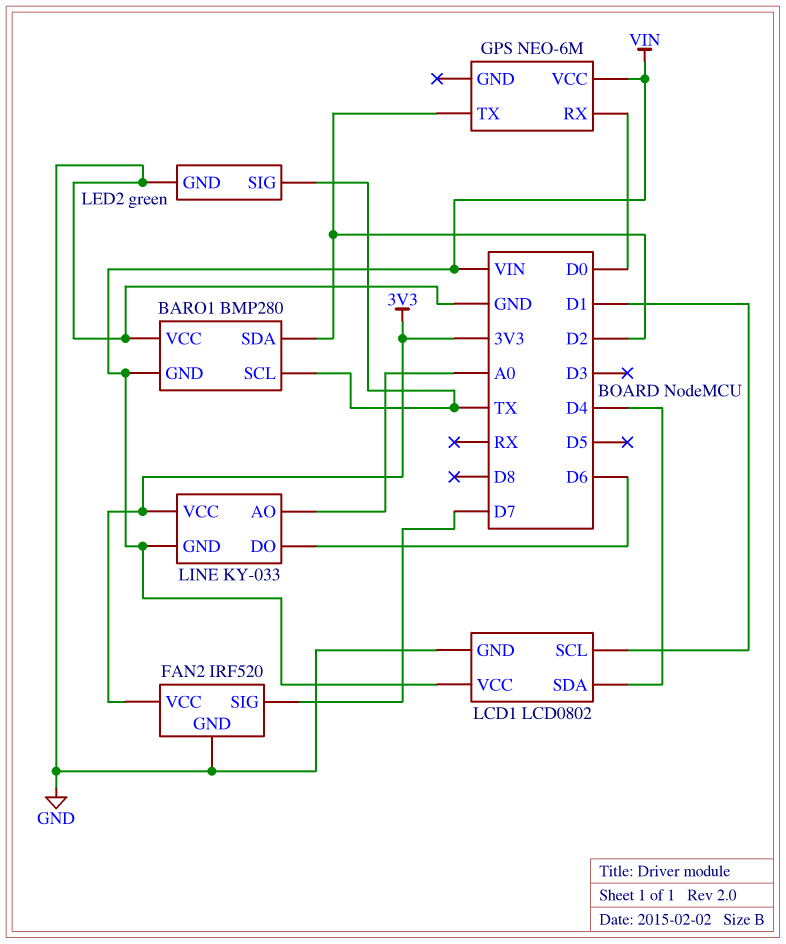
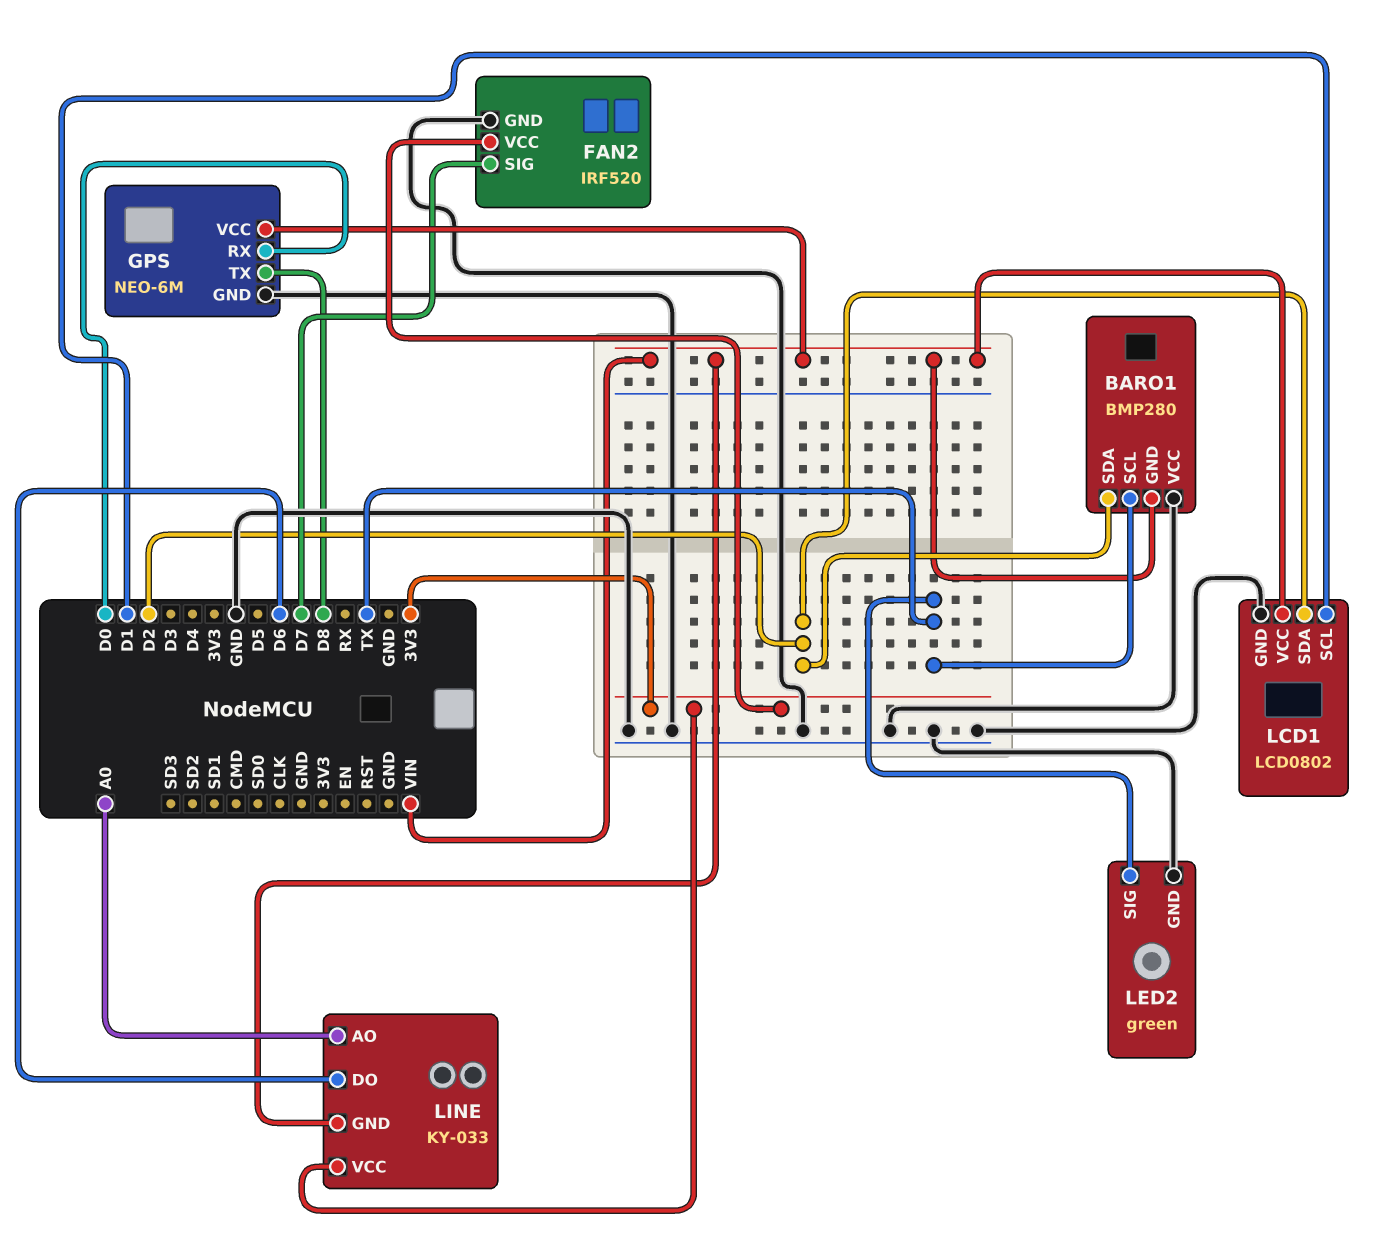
GPS pin GND: none -> GND
GPS pin TX: D2 -> D8
LCD1 pin SDA: D4 -> D2

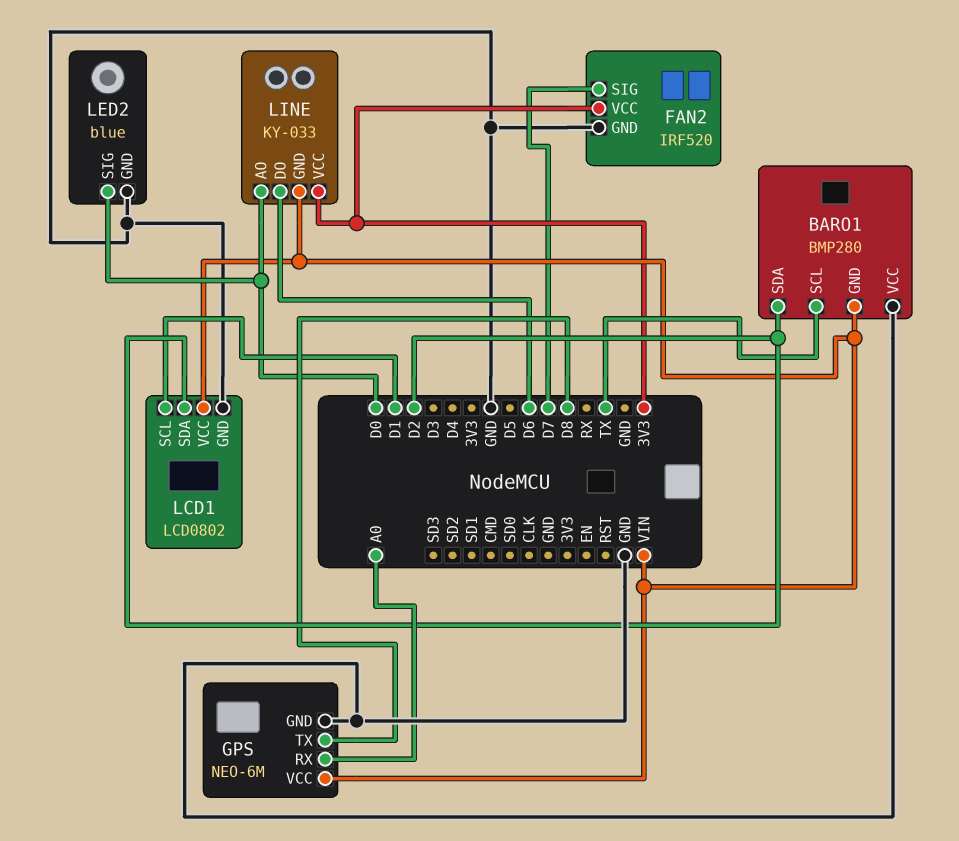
GPS pin RX: D0 -> A0
LED2: green -> blue
LED2 pin SIG: TX -> D0
LINE pin AO: A0 -> D0

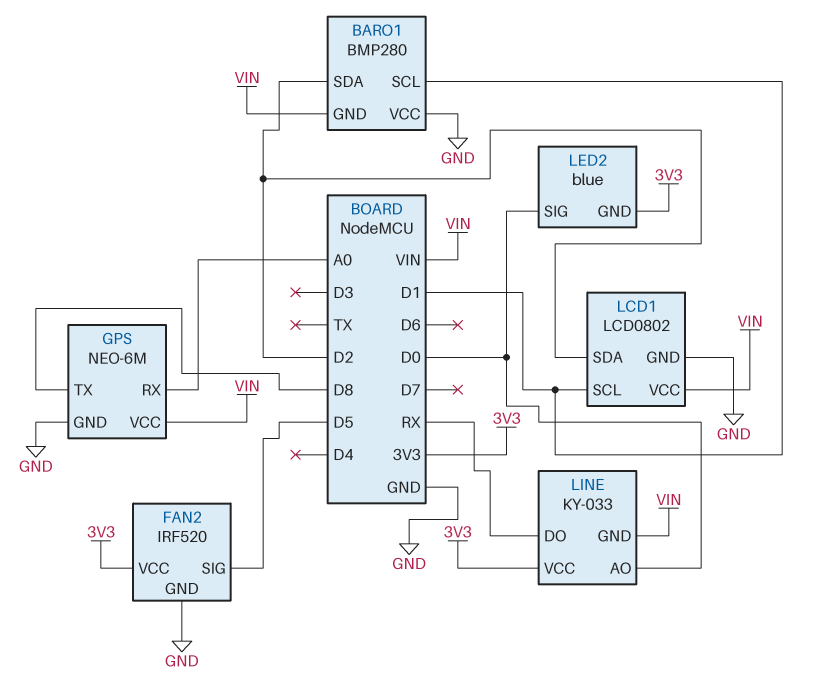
BARO1 pin SCL: TX -> D1
FAN2 pin SIG: D7 -> D5
LED2 pin GND: GND -> 3V3
LINE pin DO: D6 -> RX

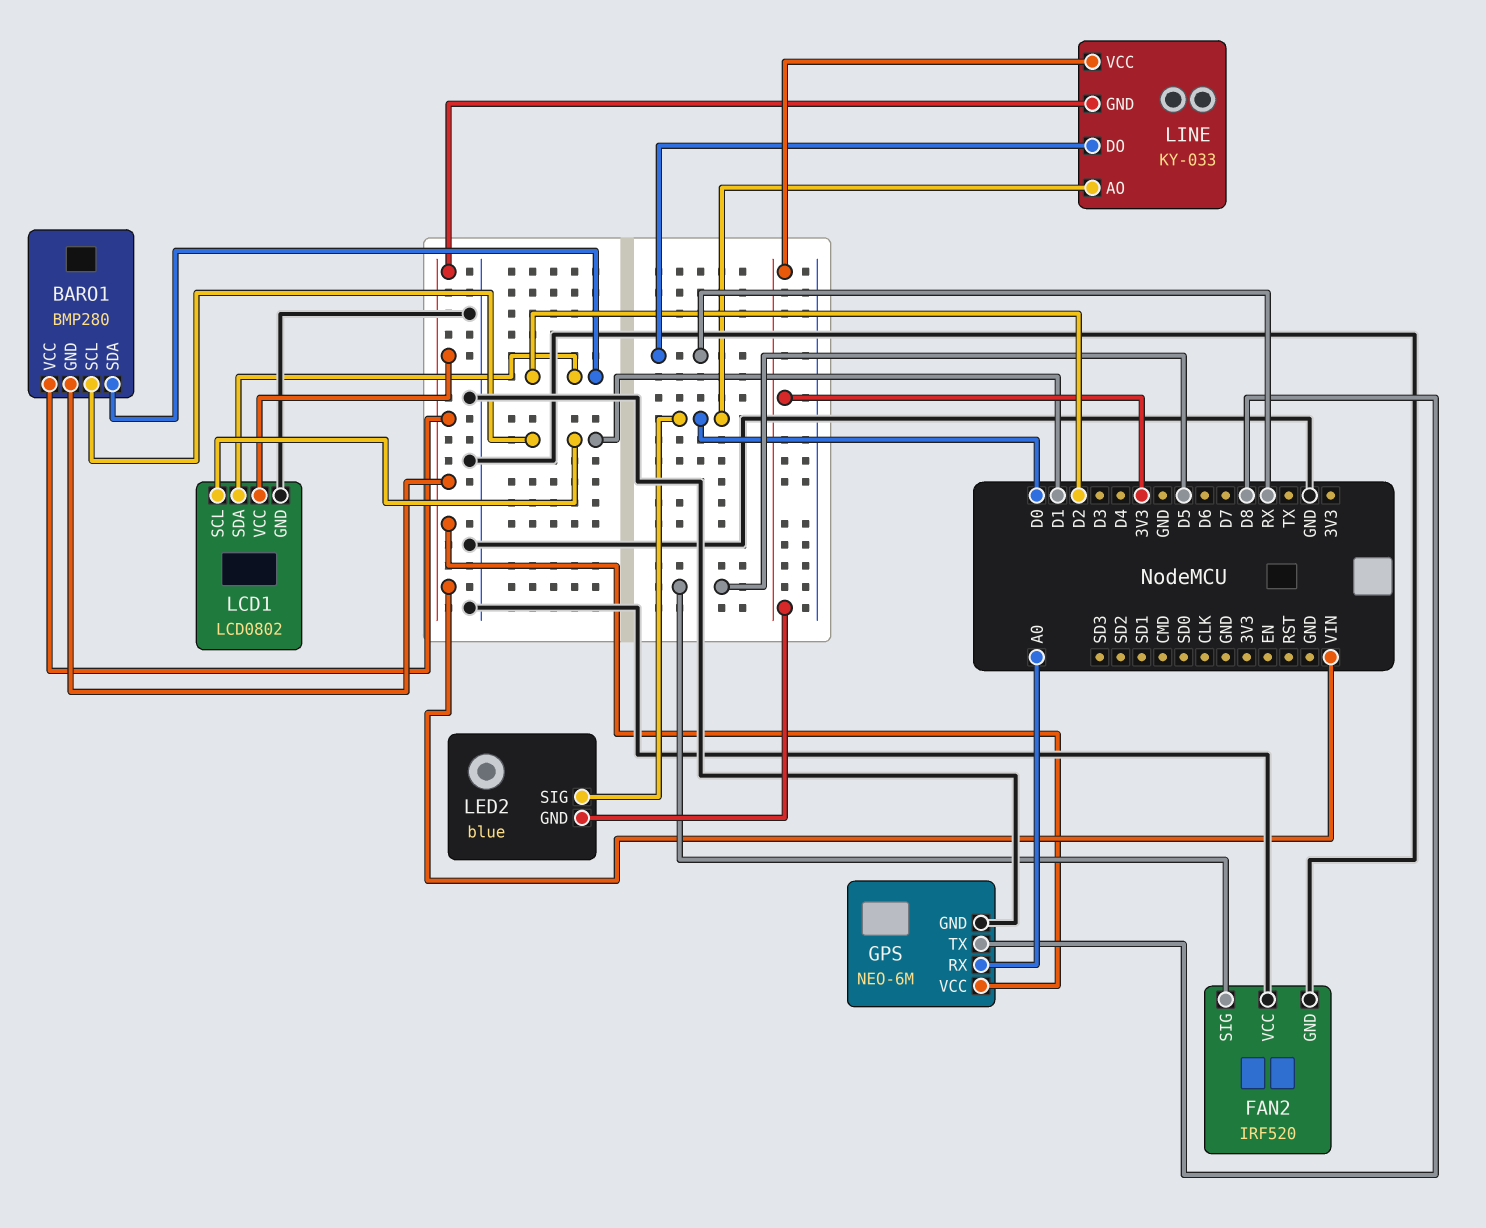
BARO1 pin VCC: GND -> VIN
FAN2 pin VCC: 3V3 -> GND

